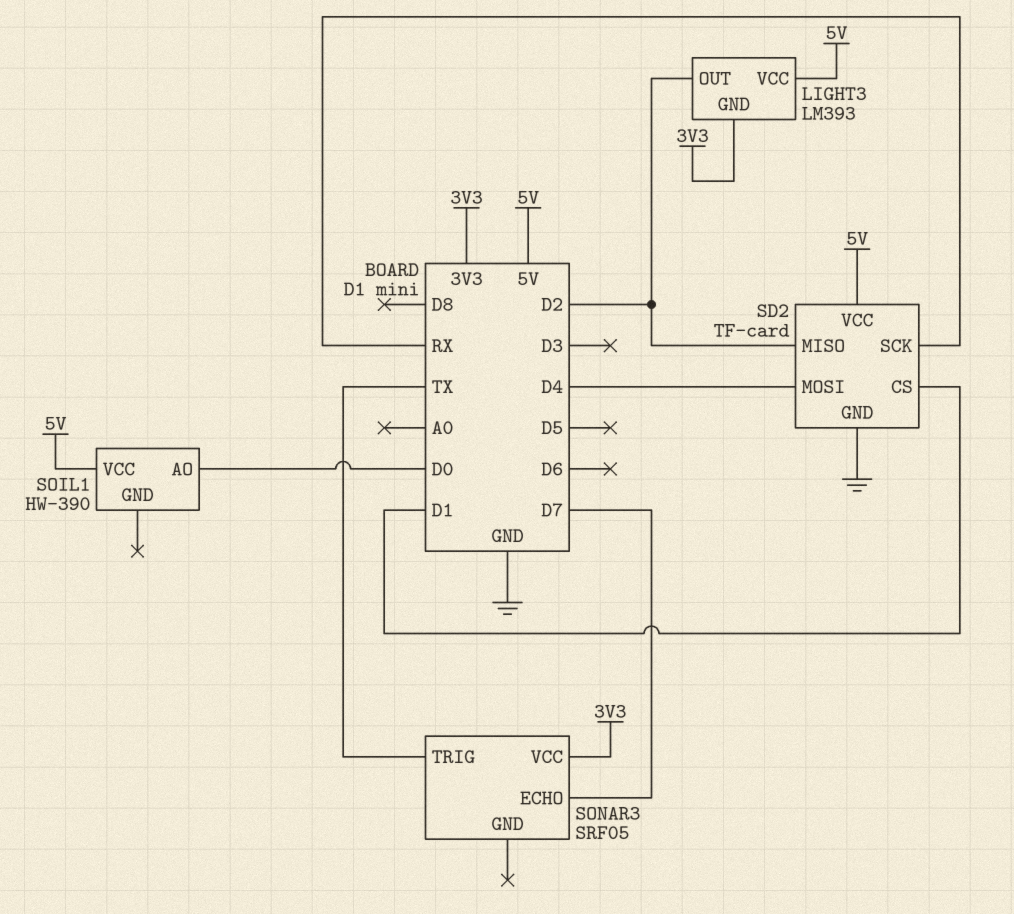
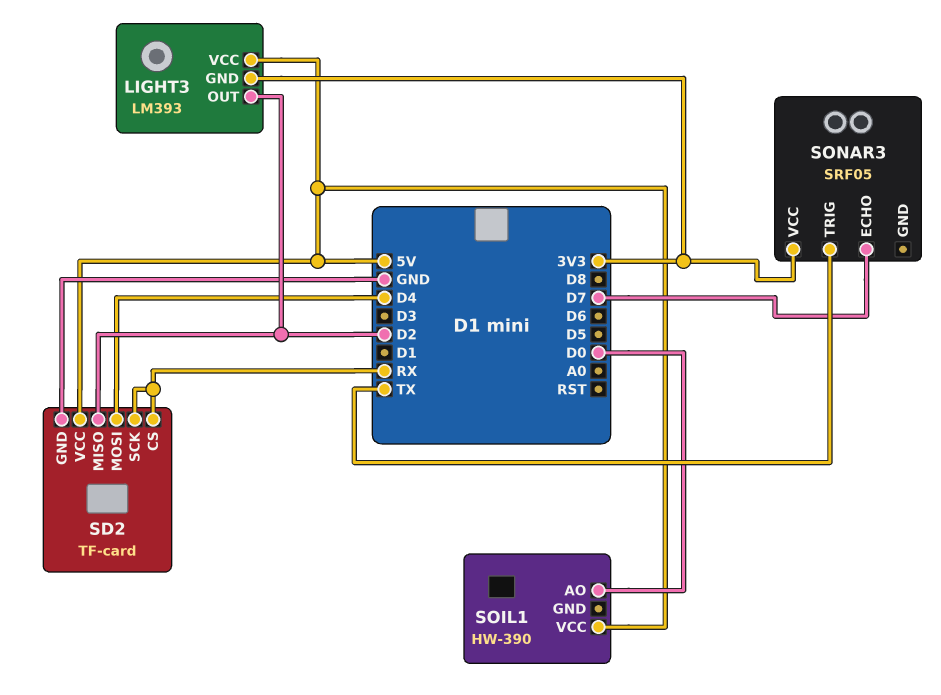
SD2 pin CS: D1 -> RX

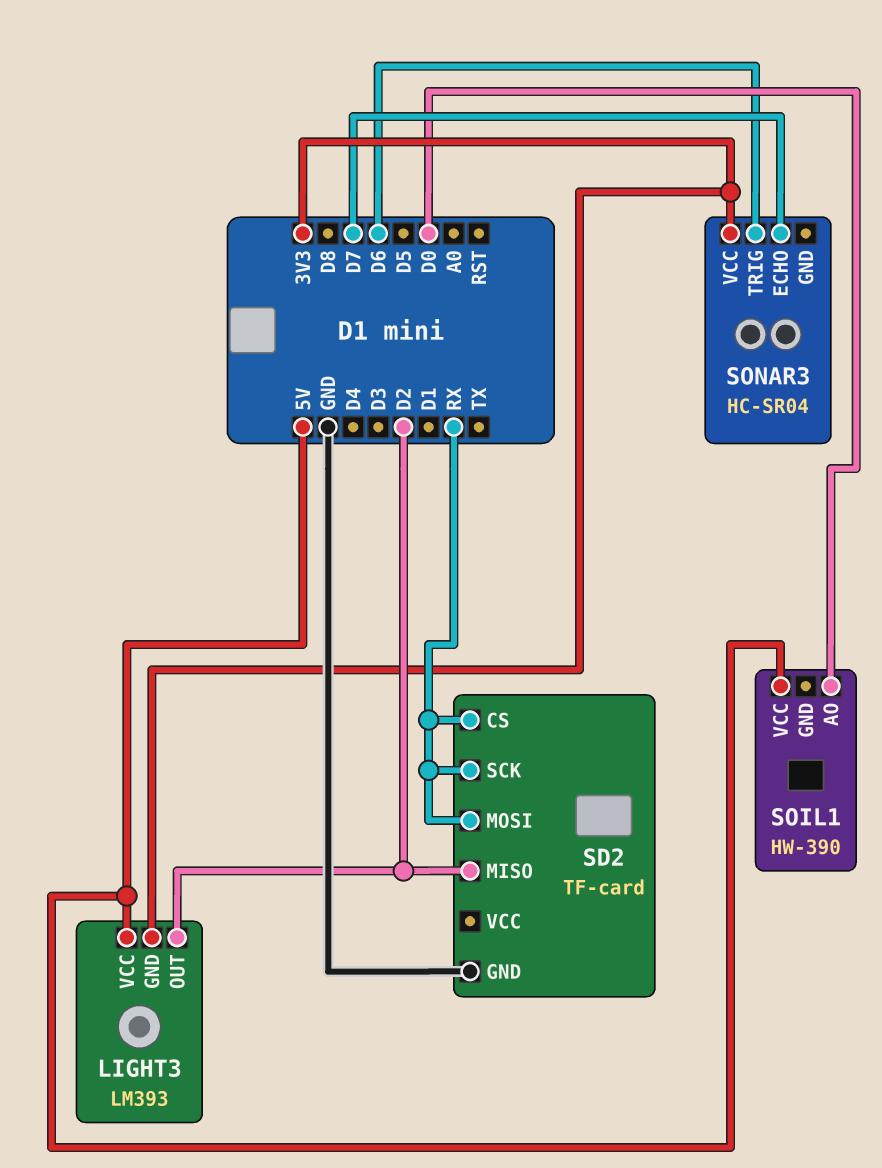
SD2 pin MOSI: D4 -> RX
SD2 pin VCC: 5V -> none
SONAR3: SRF05 -> HC-SR04
SONAR3 pin TRIG: TX -> D6

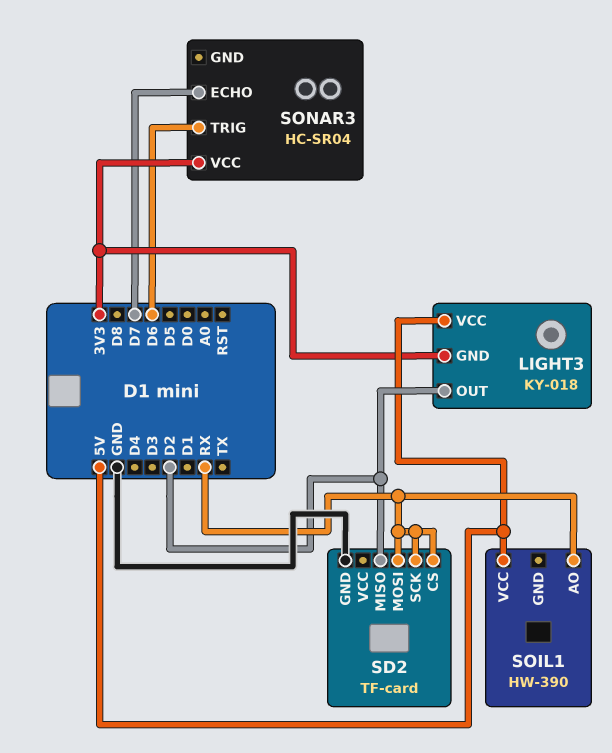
LIGHT3: LM393 -> KY-018
SOIL1 pin AO: D0 -> RX

